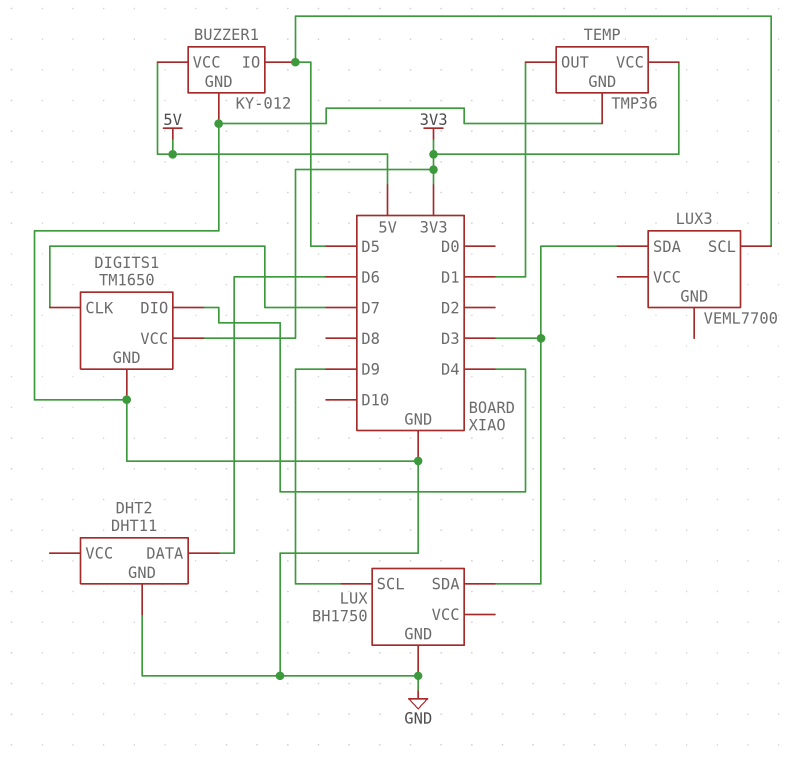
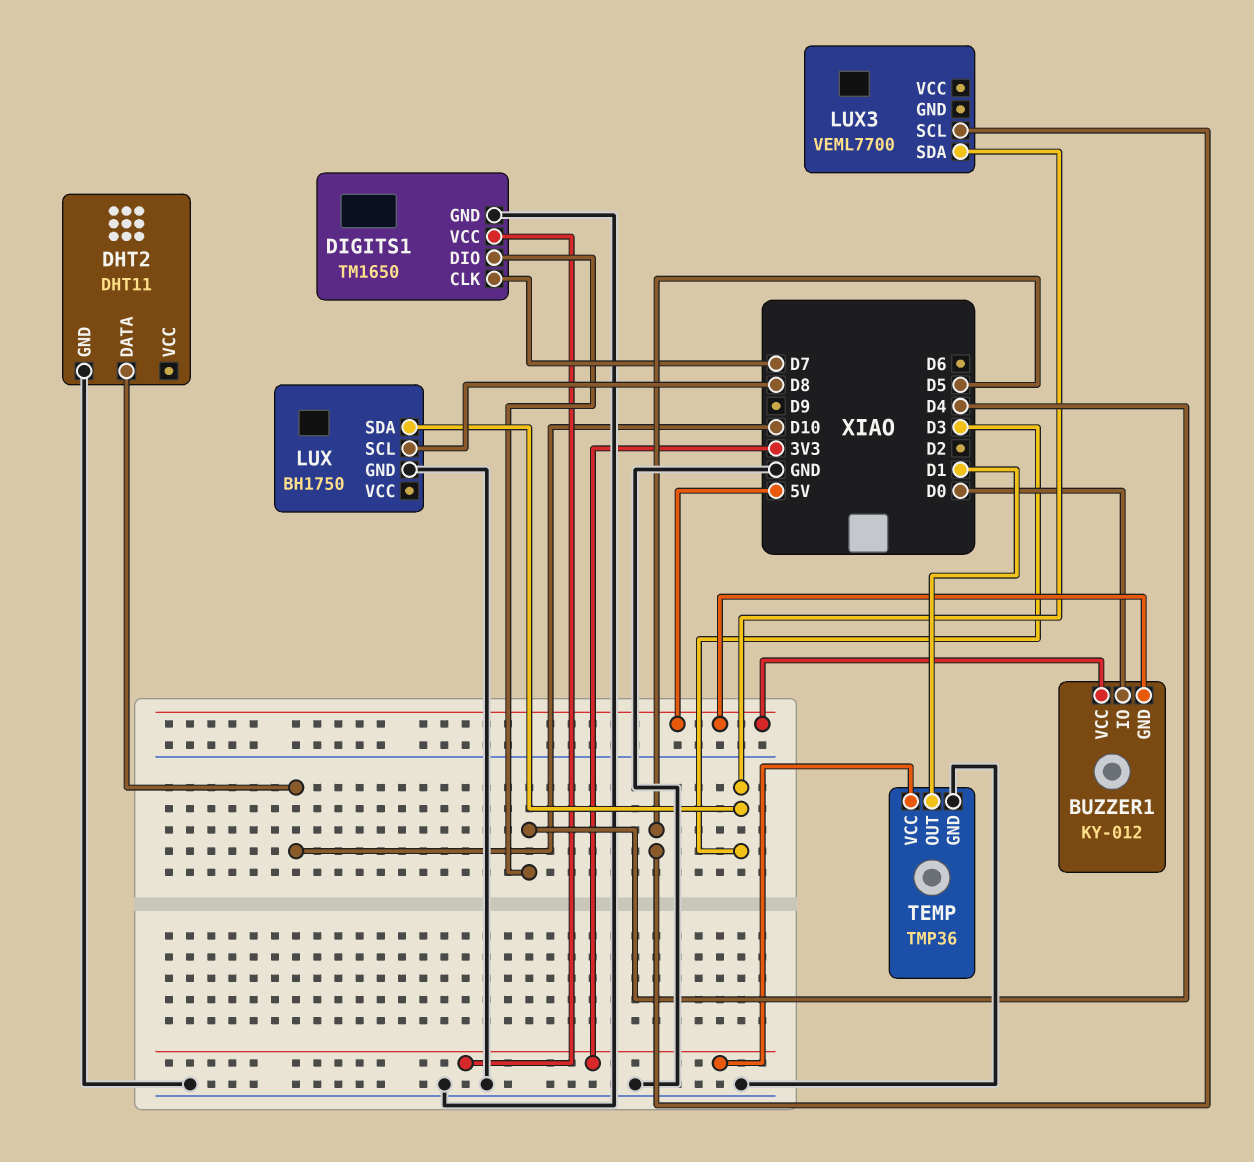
BUZZER1 pin GND: GND -> 5V
BUZZER1 pin IO: D5 -> D0
DHT2 pin DATA: D6 -> D10
LUX pin SCL: D9 -> D8

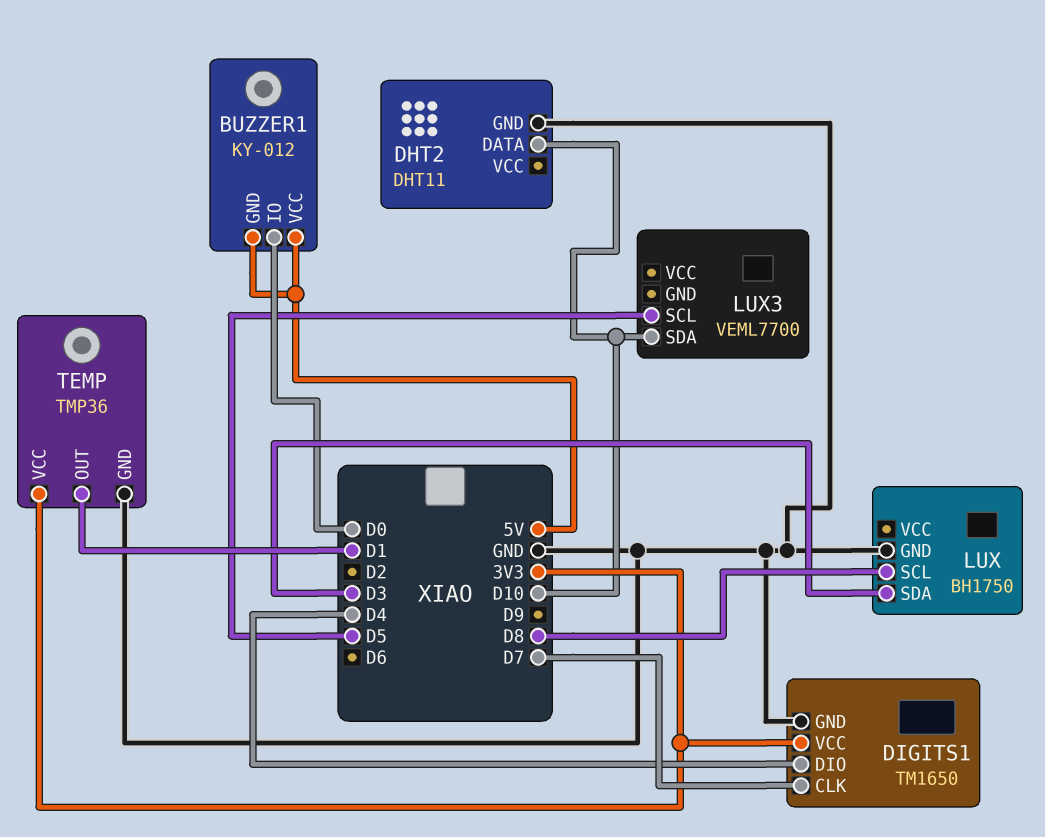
LUX3 pin SDA: D3 -> D10

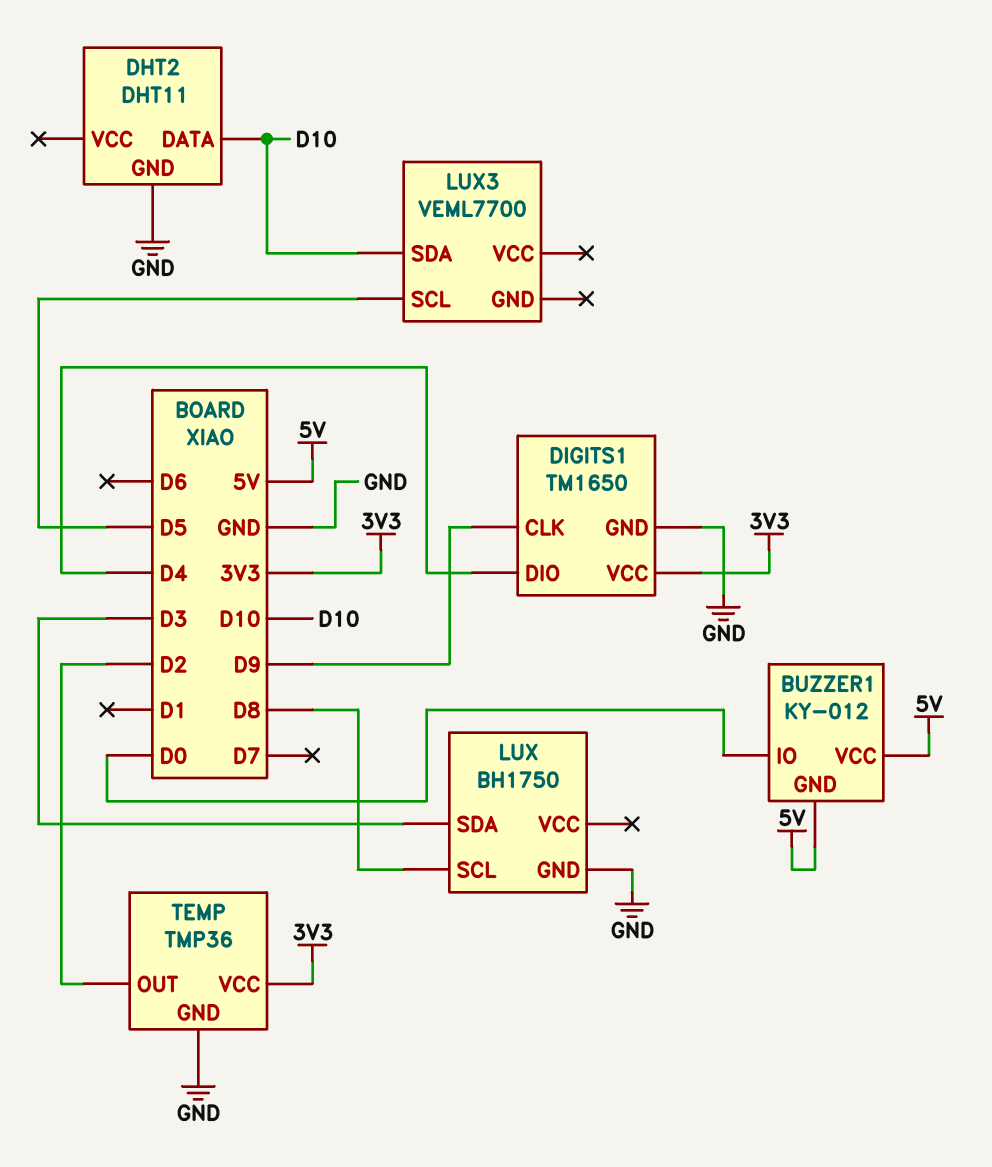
DIGITS1 pin CLK: D7 -> D9
TEMP pin OUT: D1 -> D2

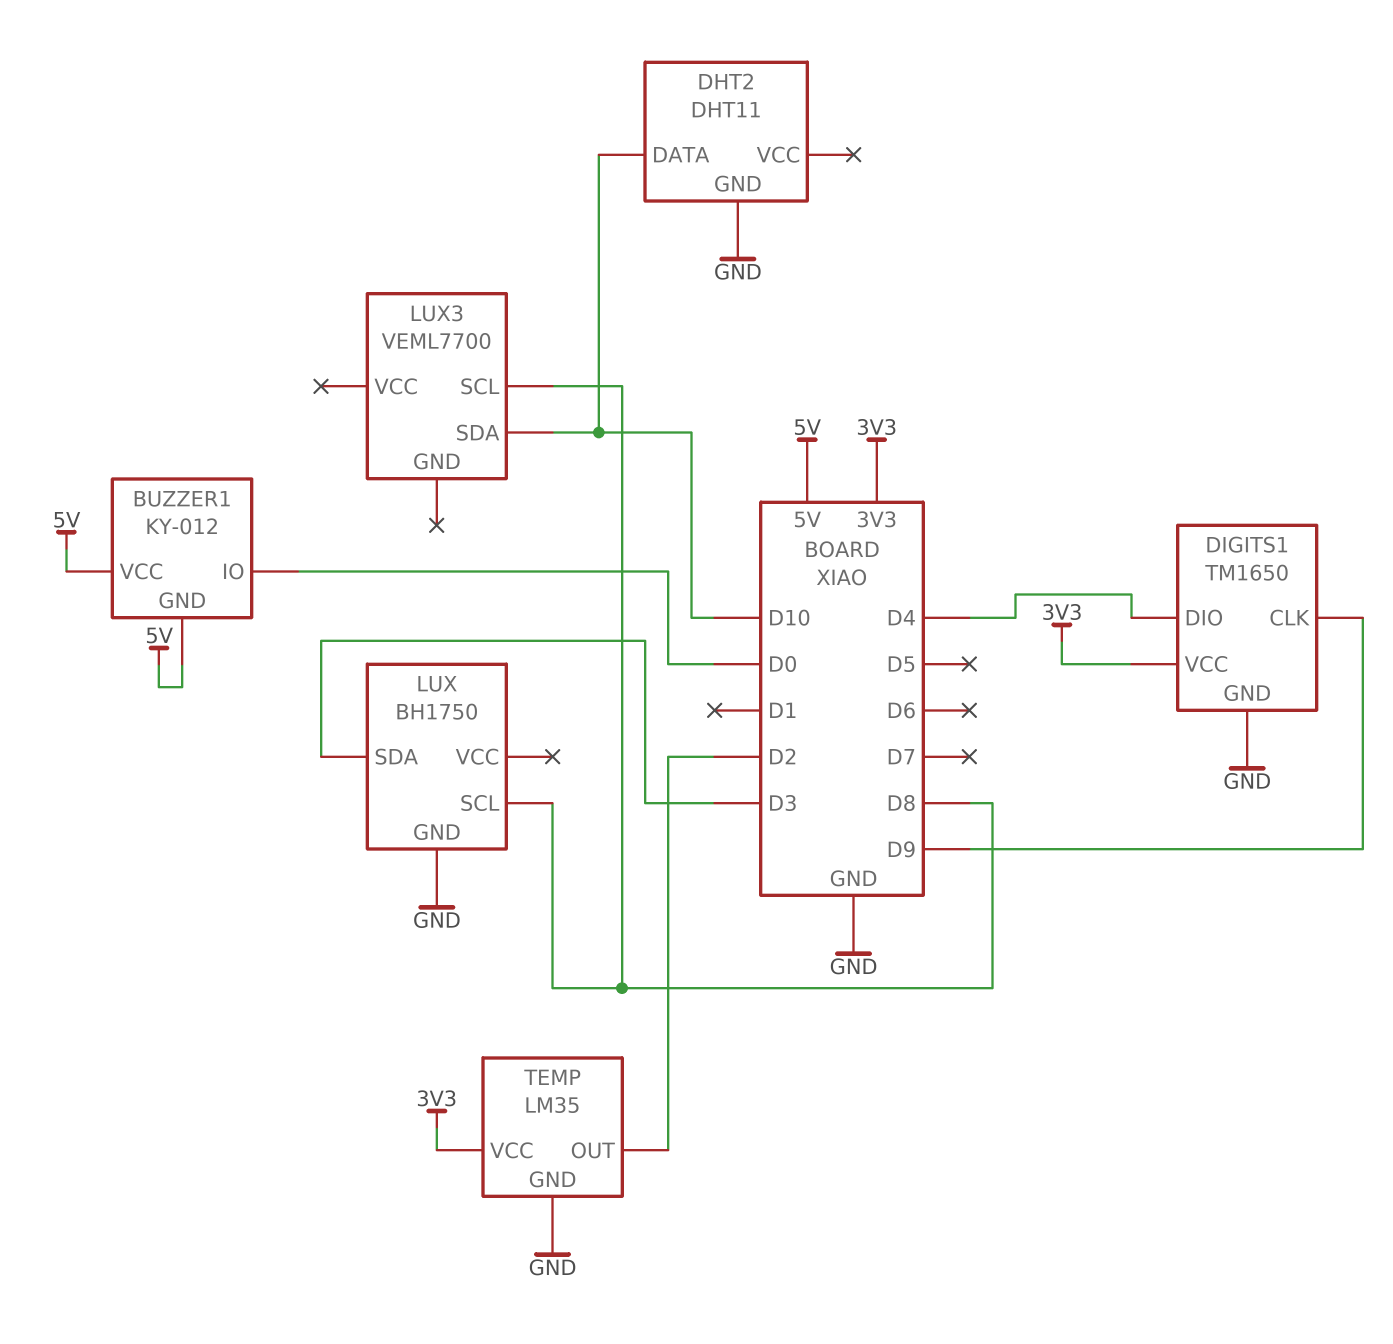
LUX3 pin SCL: D5 -> D8
TEMP: TMP36 -> LM35

